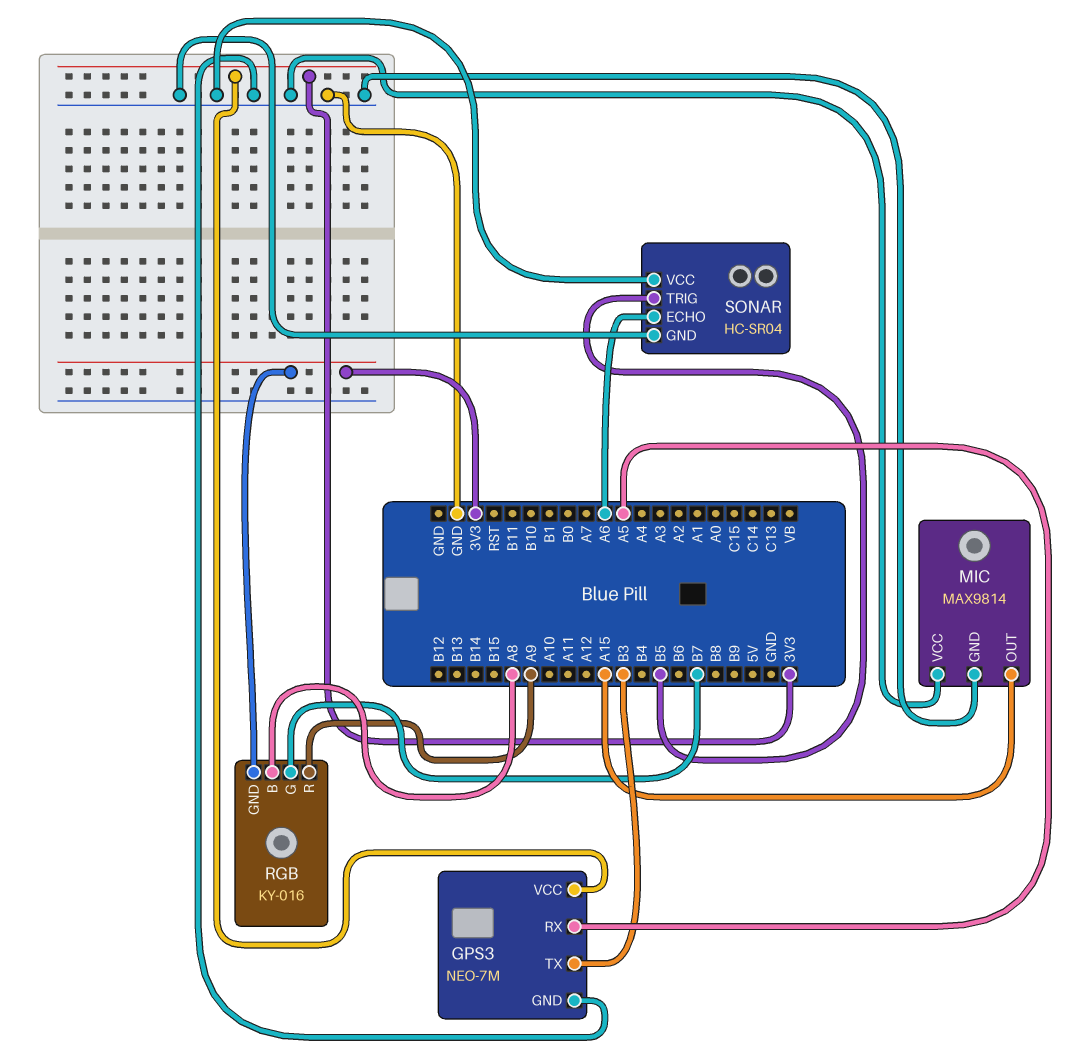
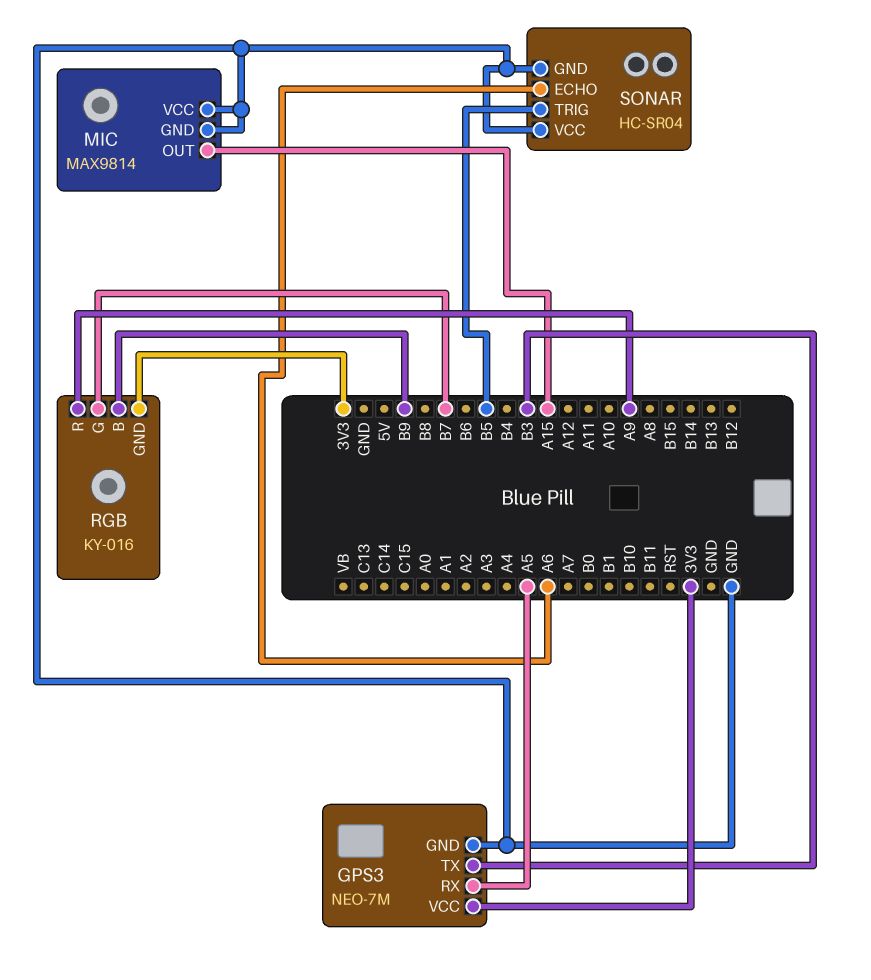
RGB pin B: A8 -> B9

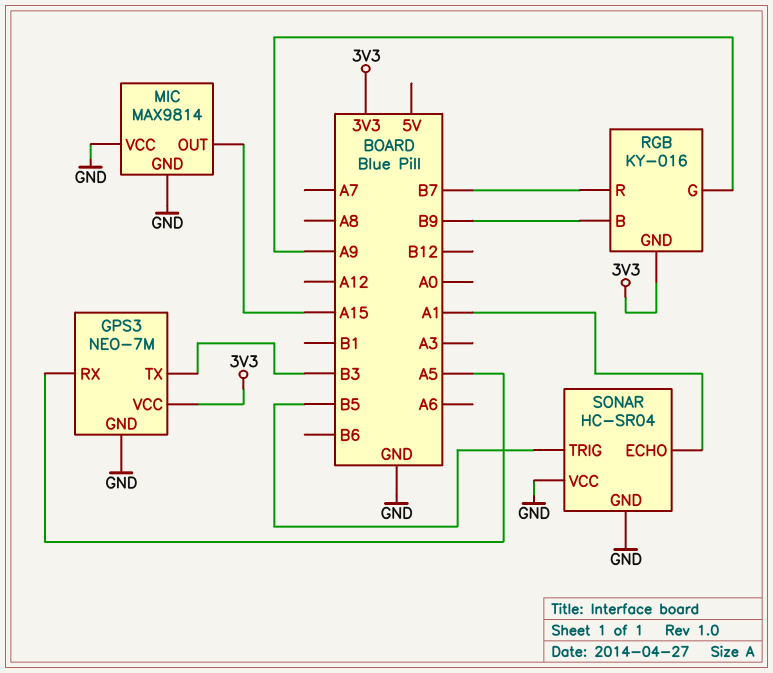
RGB pin G: B7 -> A9
RGB pin R: A9 -> B7
SONAR pin ECHO: A6 -> A1

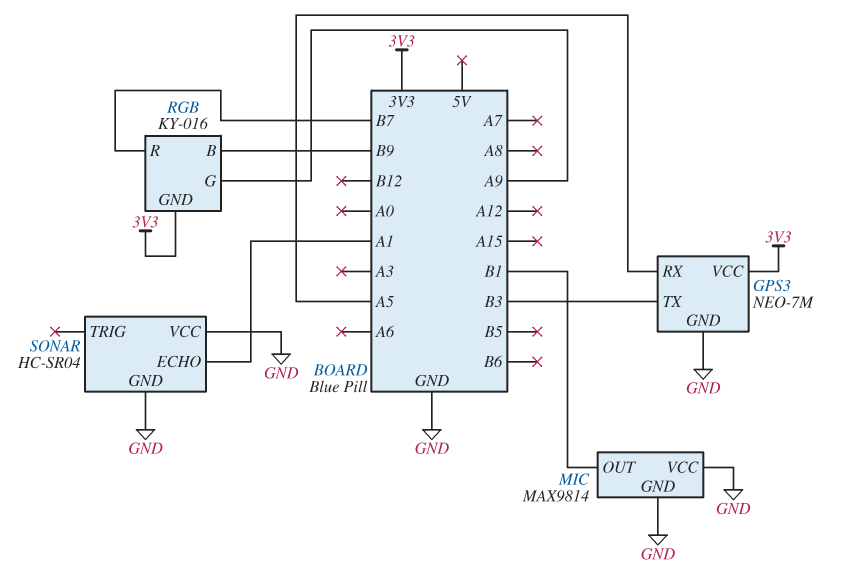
MIC pin OUT: A15 -> B1
SONAR pin TRIG: B5 -> none

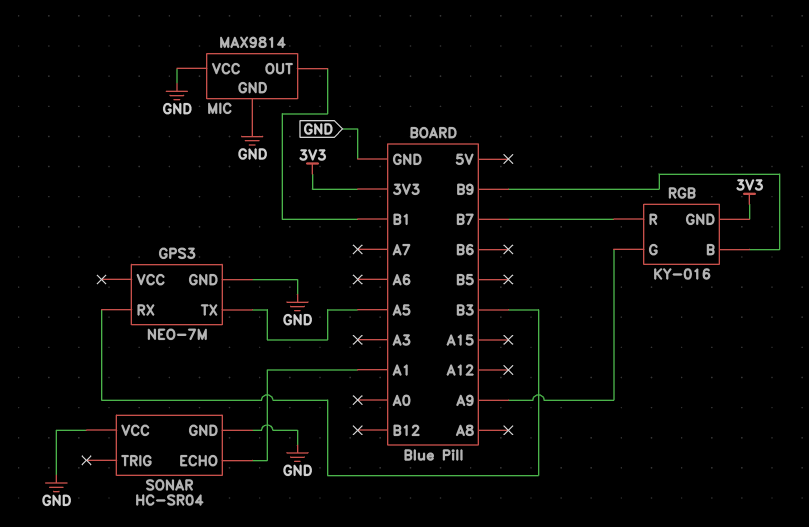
GPS3 pin RX: A5 -> B3
GPS3 pin TX: B3 -> A5
GPS3 pin VCC: 3V3 -> none

